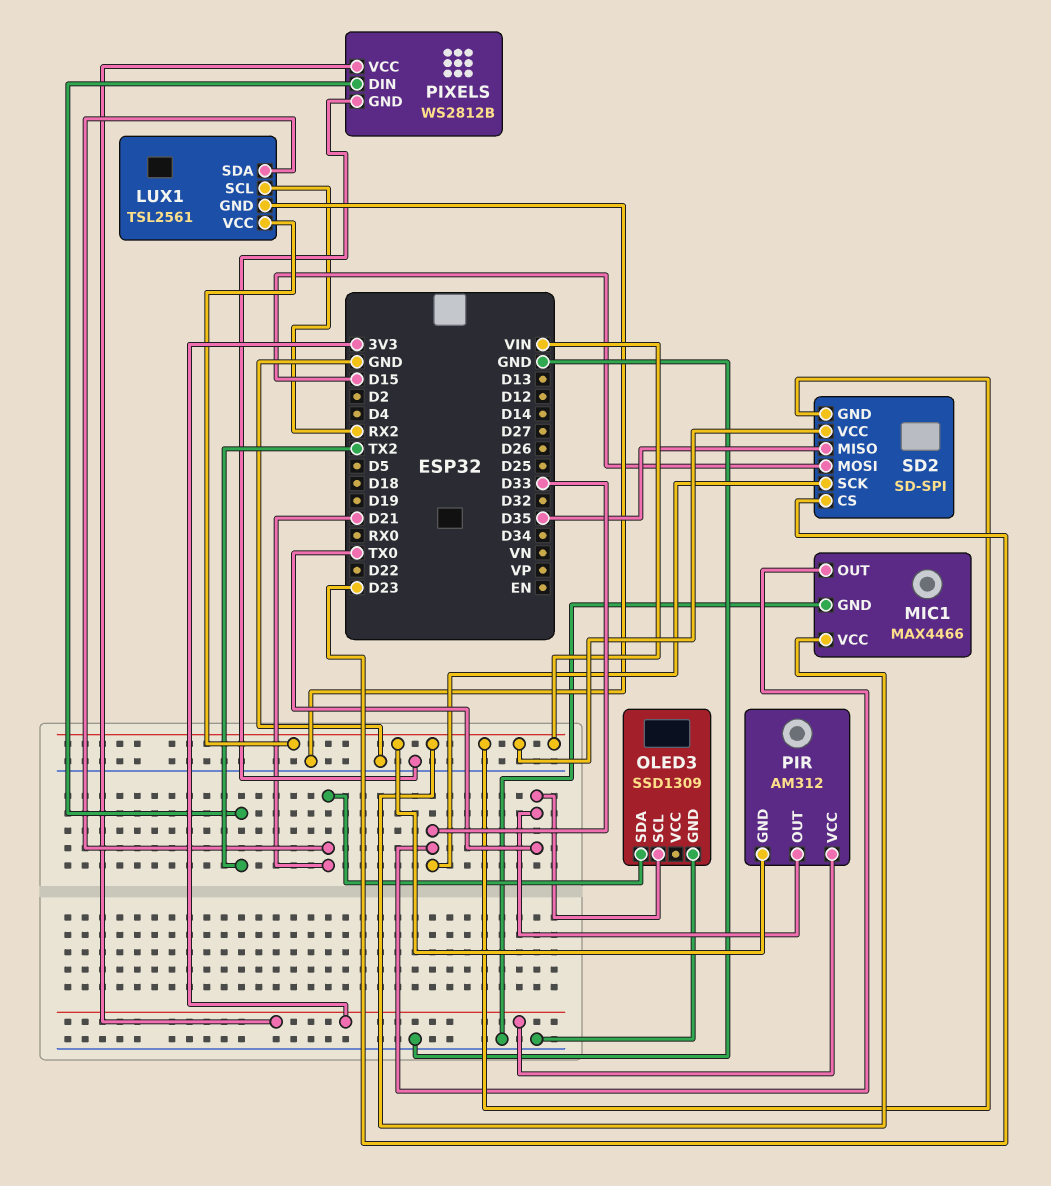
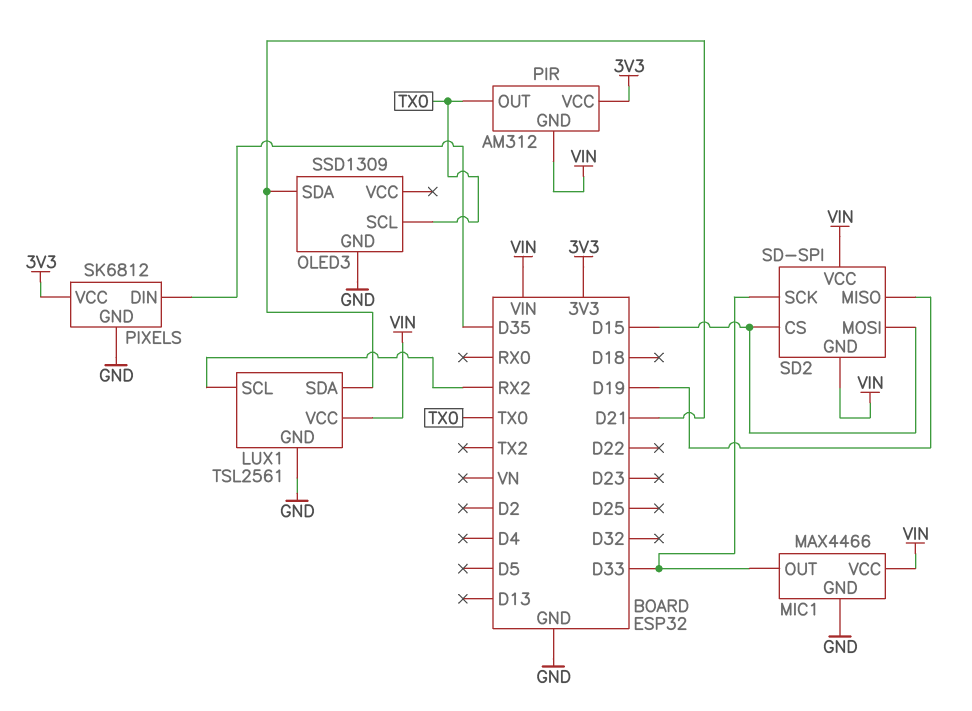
PIXELS: WS2812B -> SK6812
PIXELS pin DIN: TX2 -> D35
SD2 pin CS: D23 -> D15
SD2 pin MISO: D35 -> D19

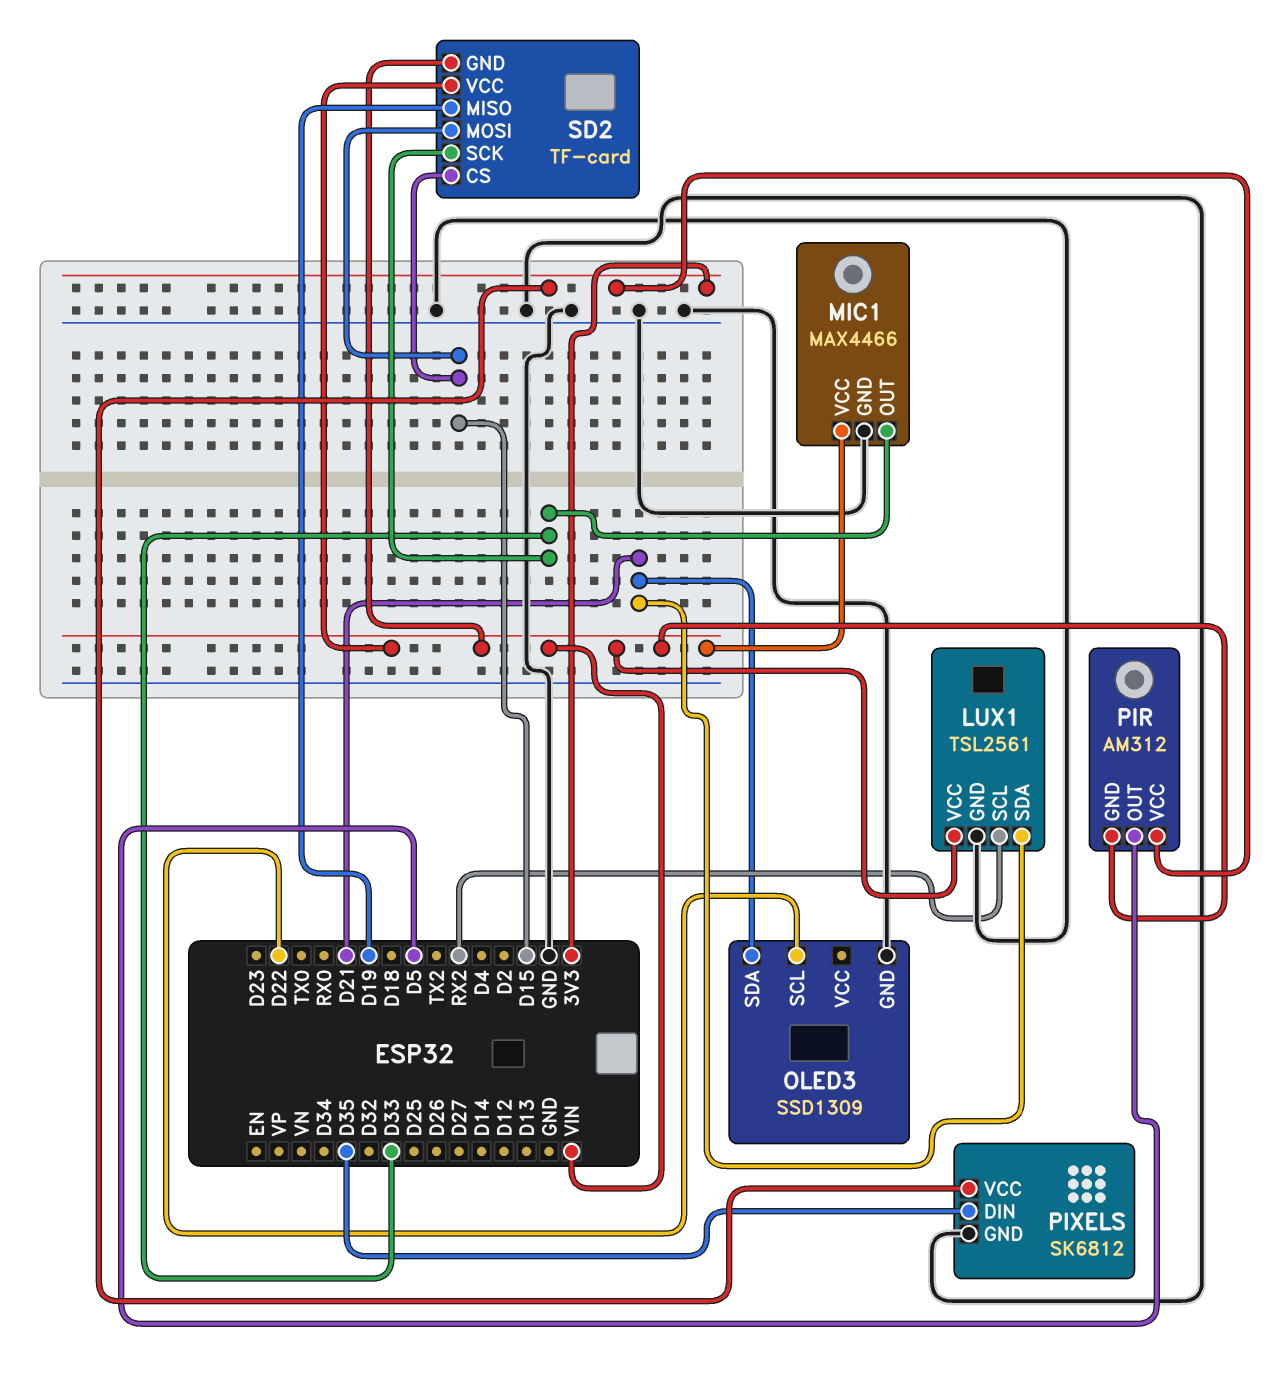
OLED3 pin SCL: TX0 -> D22
PIR pin OUT: TX0 -> D5
SD2: SD-SPI -> TF-card

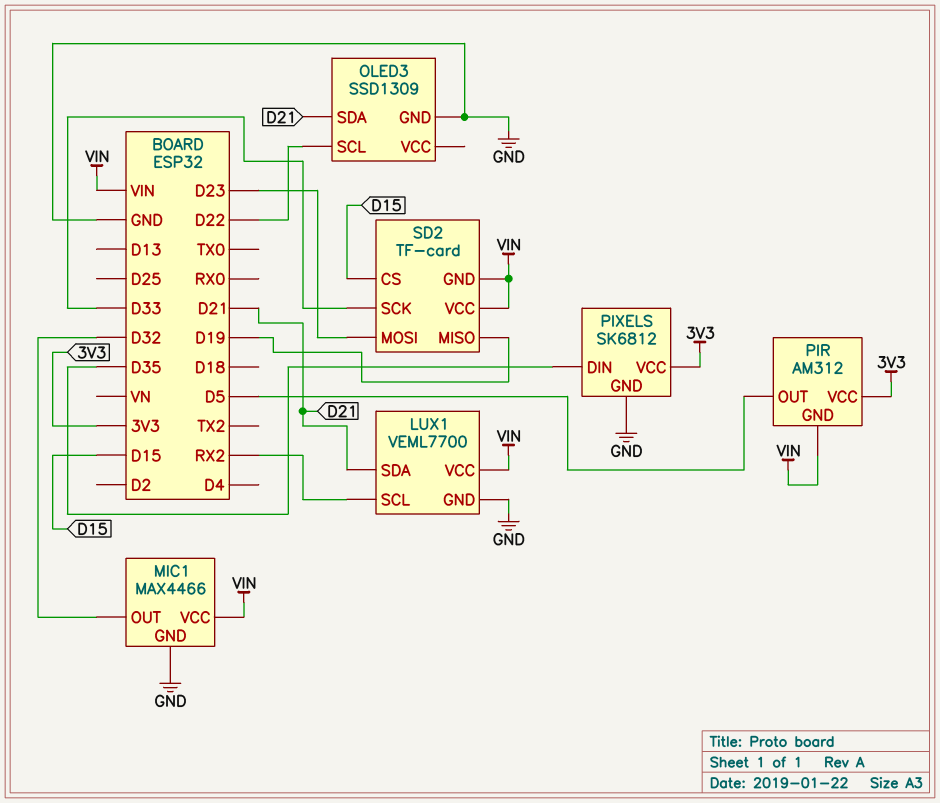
LUX1: TSL2561 -> VEML7700
MIC1 pin OUT: D33 -> D32
SD2 pin MOSI: D15 -> D23

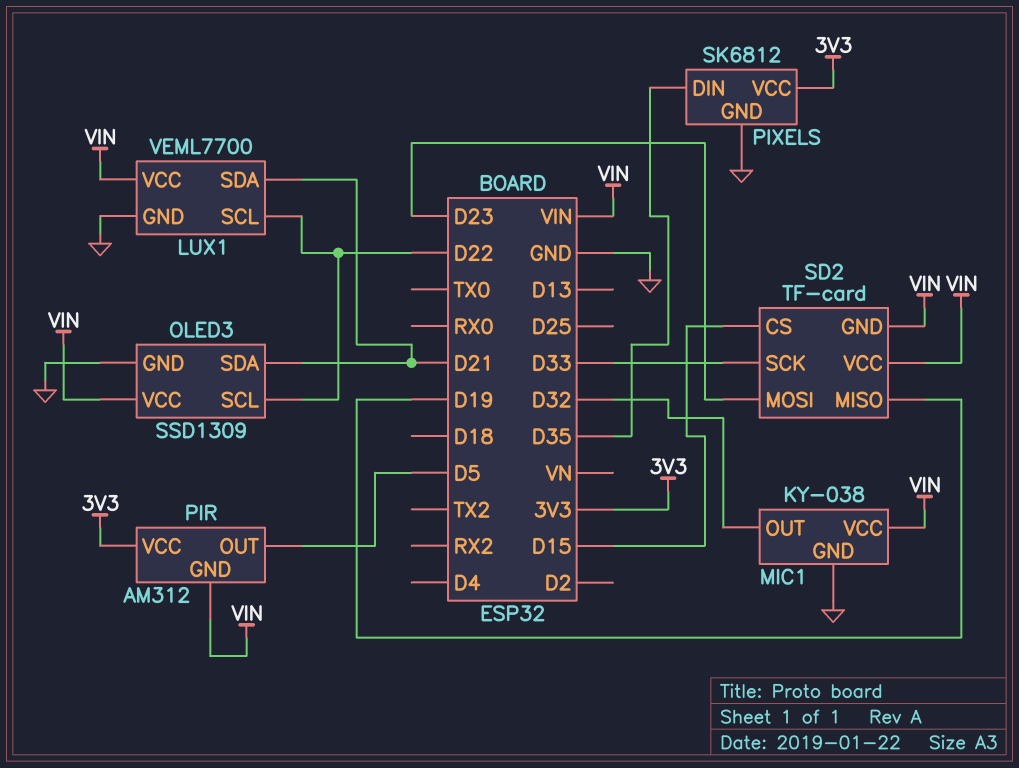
LUX1 pin SCL: RX2 -> D22
MIC1: MAX4466 -> KY-038
OLED3 pin VCC: none -> VIN

